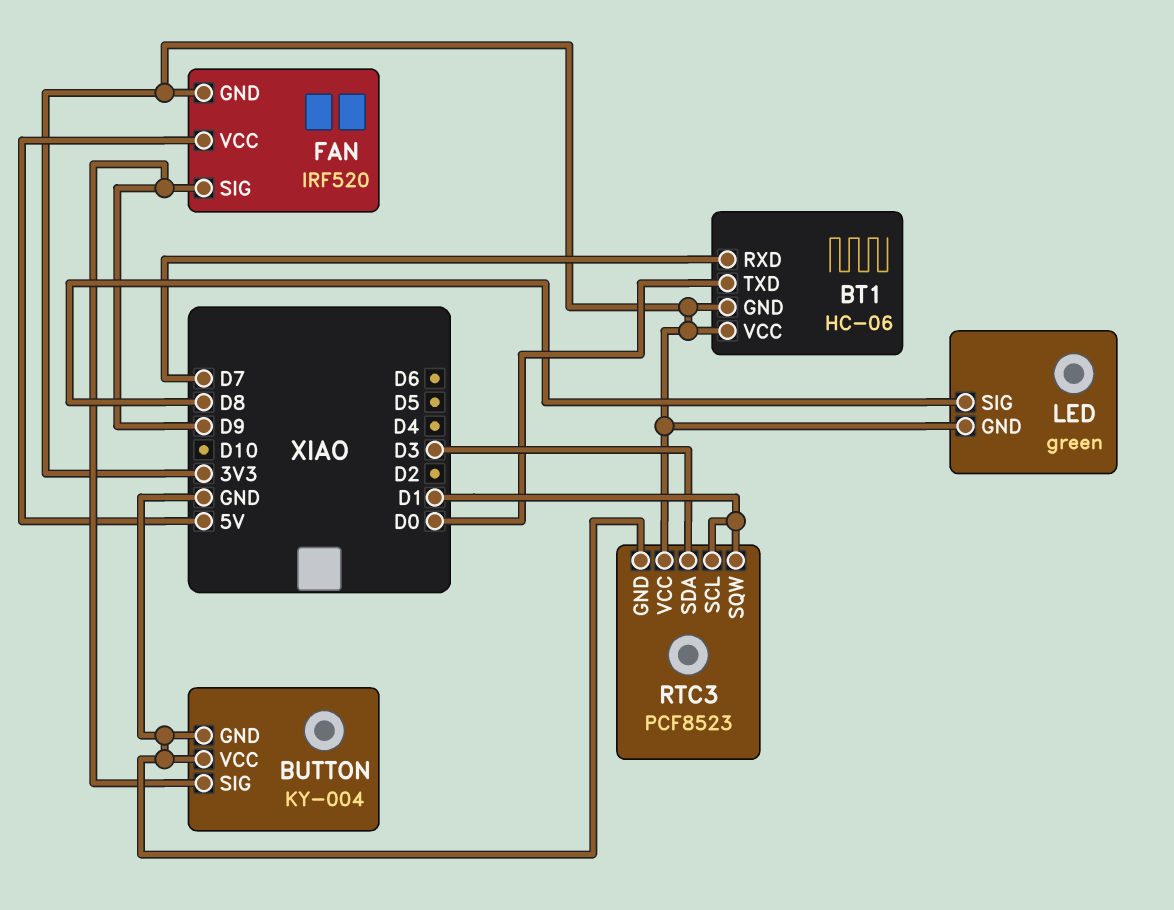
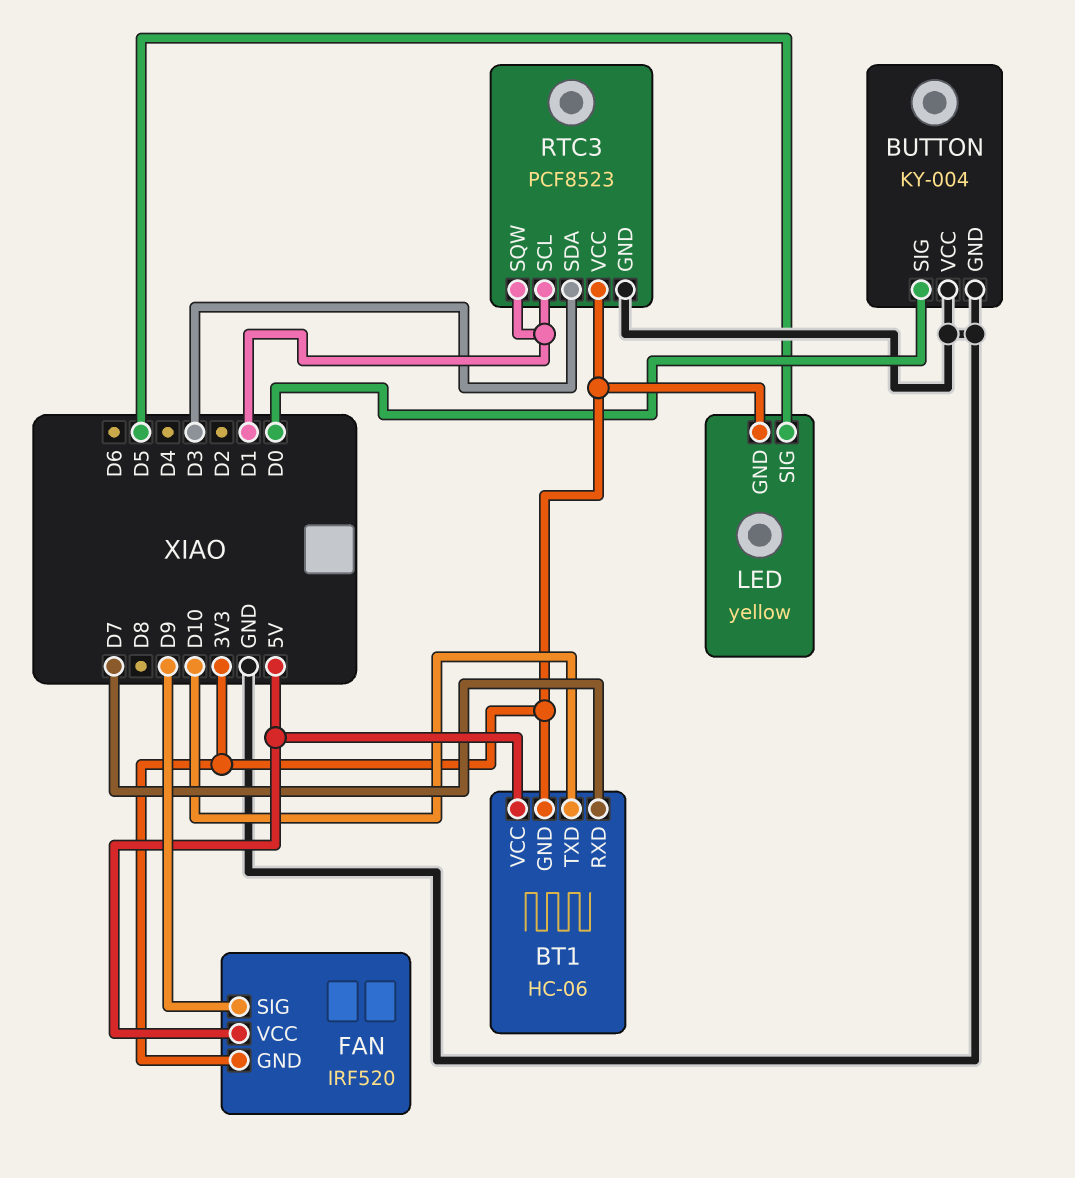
BT1 pin TXD: D0 -> D10
BT1 pin VCC: 3V3 -> 5V
BUTTON pin SIG: D9 -> D0
LED: green -> yellow
LED pin SIG: D8 -> D5

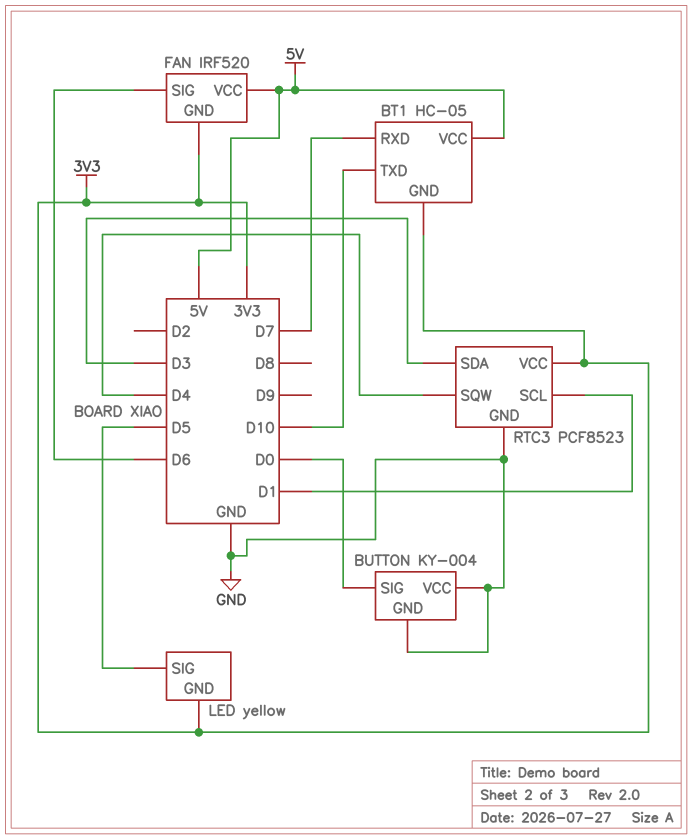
BT1: HC-06 -> HC-05
FAN pin SIG: D9 -> D6
RTC3 pin SQW: D1 -> D4

